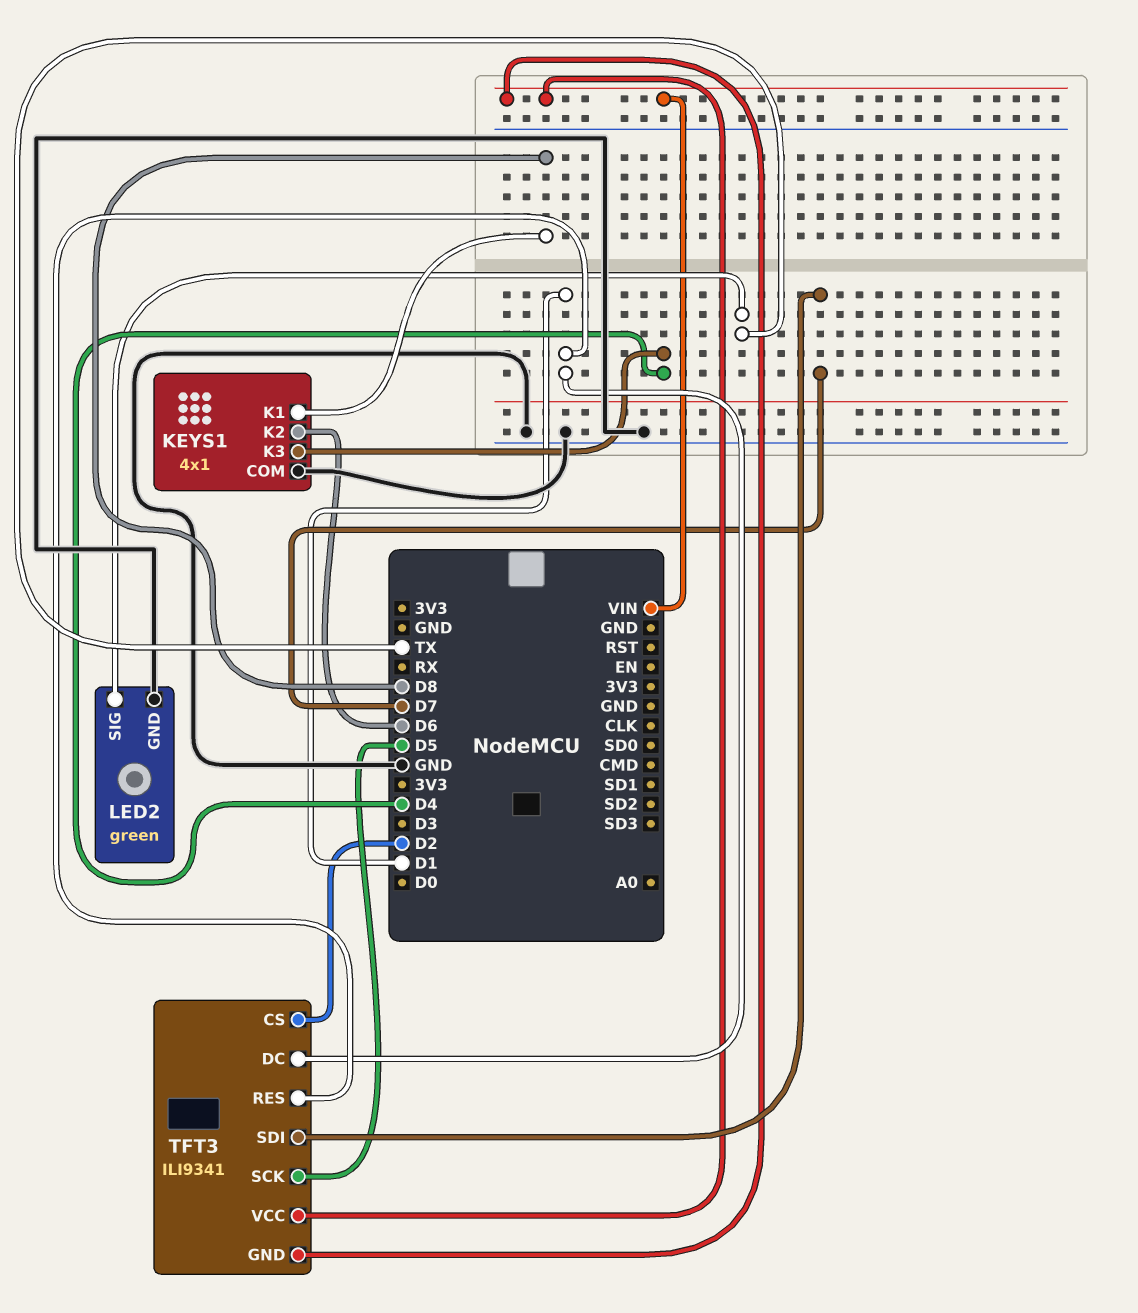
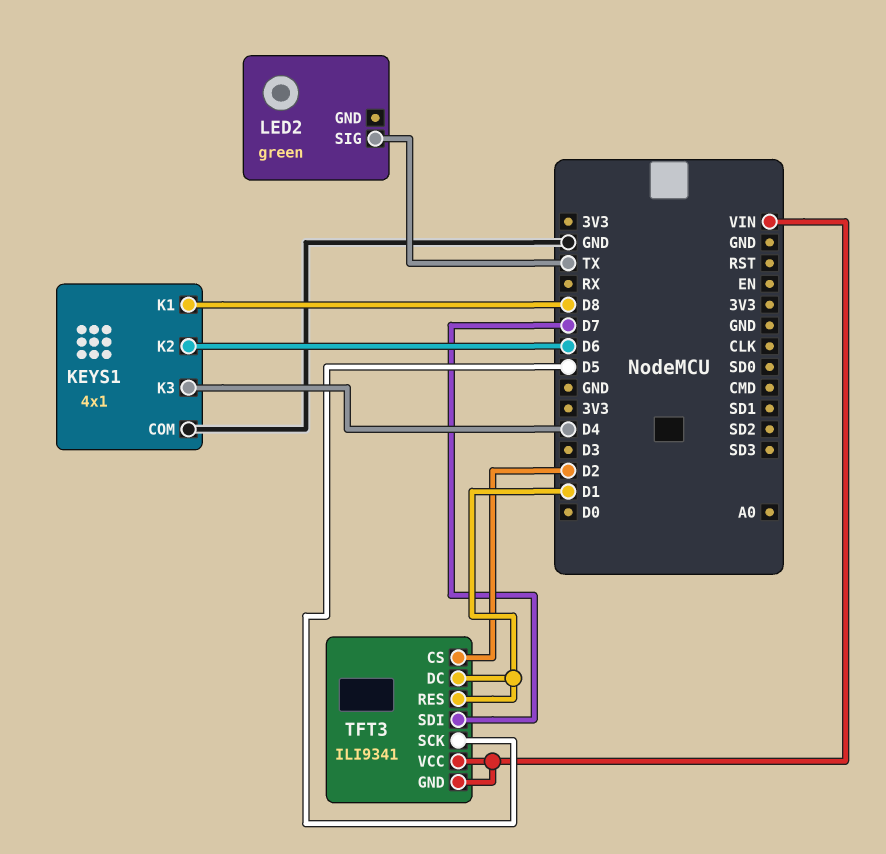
LED2 pin GND: GND -> none

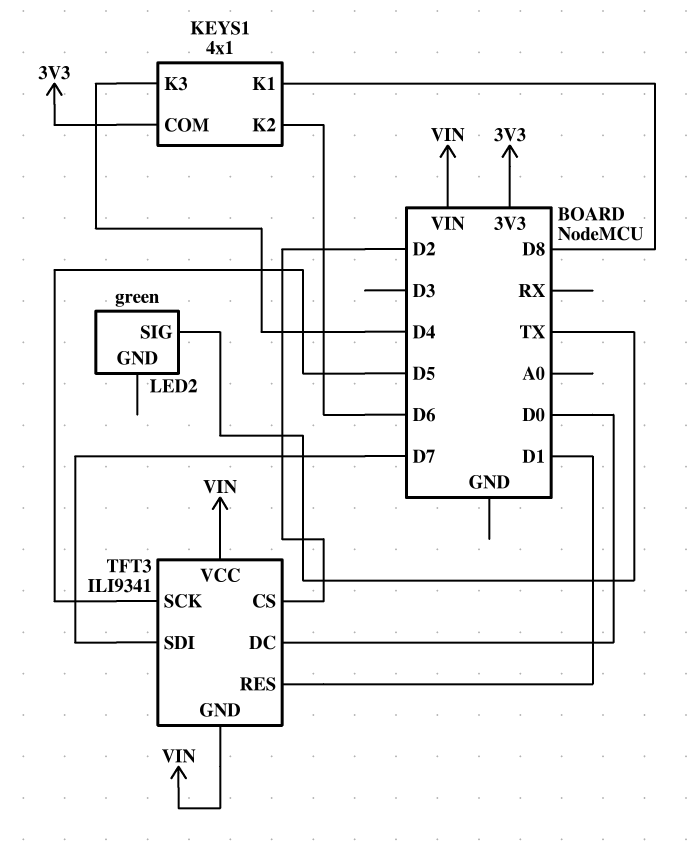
KEYS1 pin COM: GND -> 3V3
TFT3 pin DC: D1 -> D0

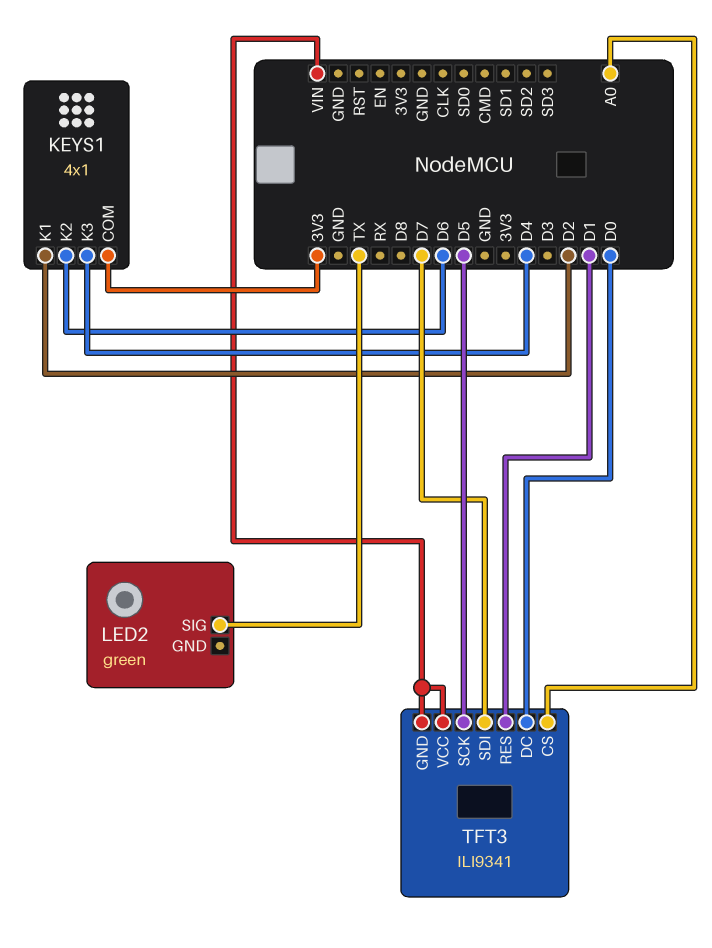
KEYS1 pin K1: D8 -> D2
TFT3 pin CS: D2 -> A0

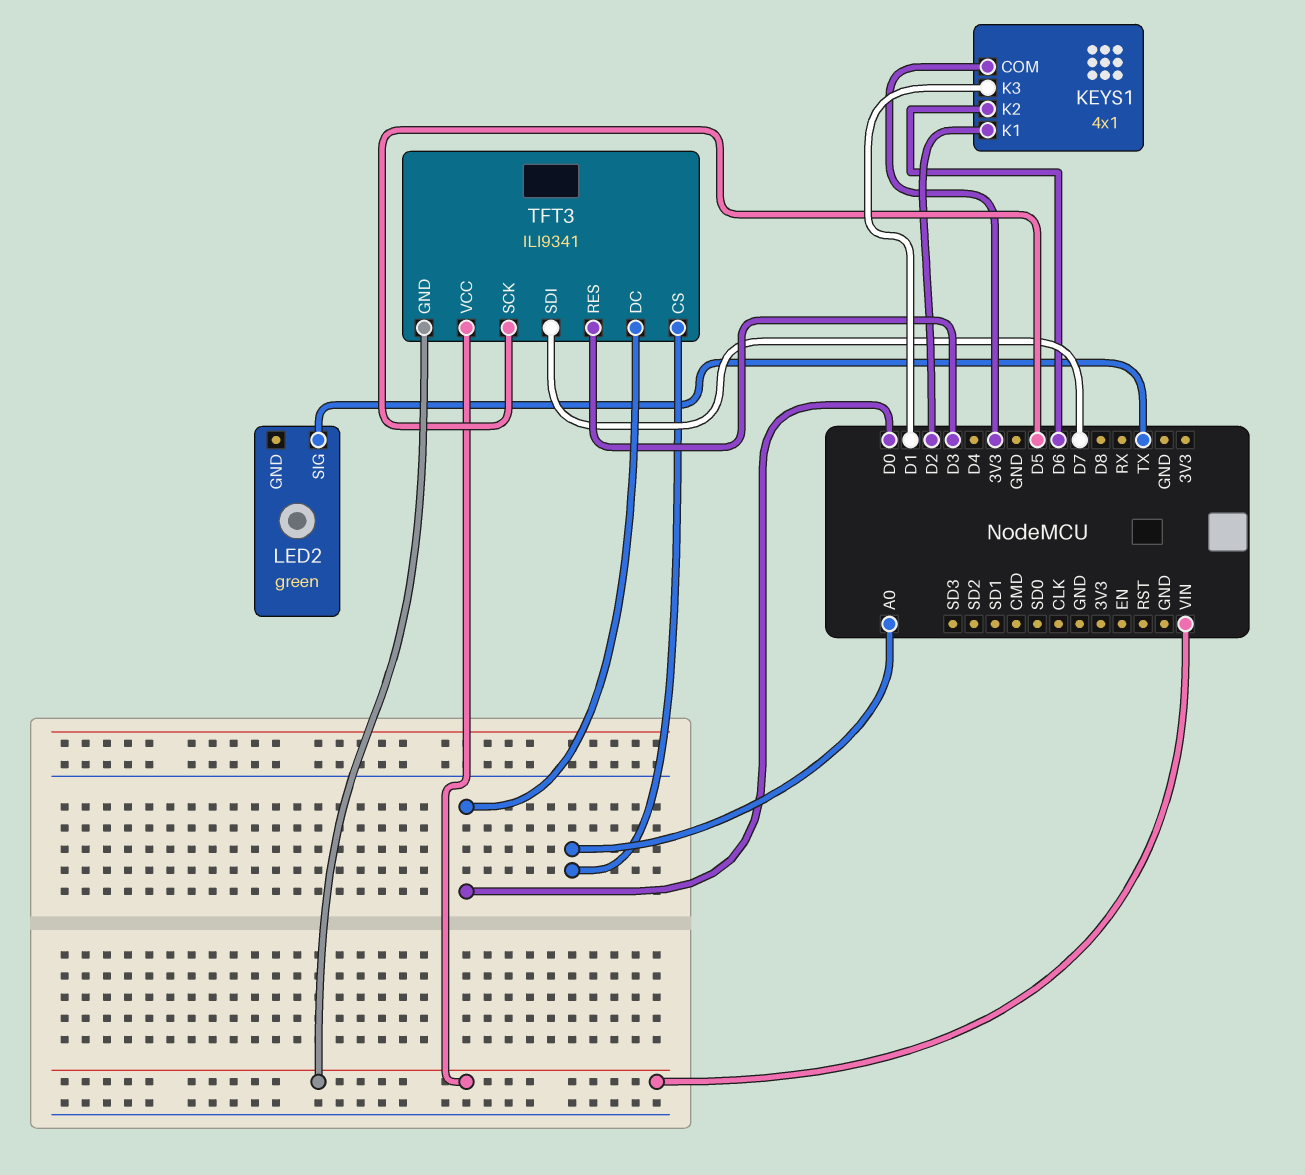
KEYS1 pin K3: D4 -> D1
TFT3 pin RES: D1 -> D3

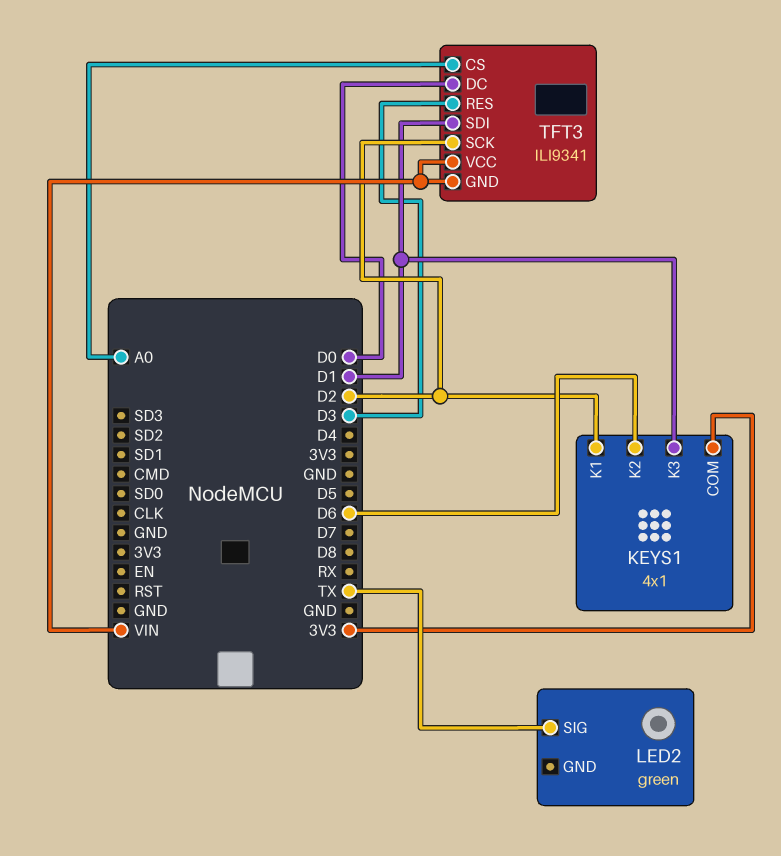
TFT3 pin SCK: D5 -> D2
TFT3 pin SDI: D7 -> D1

